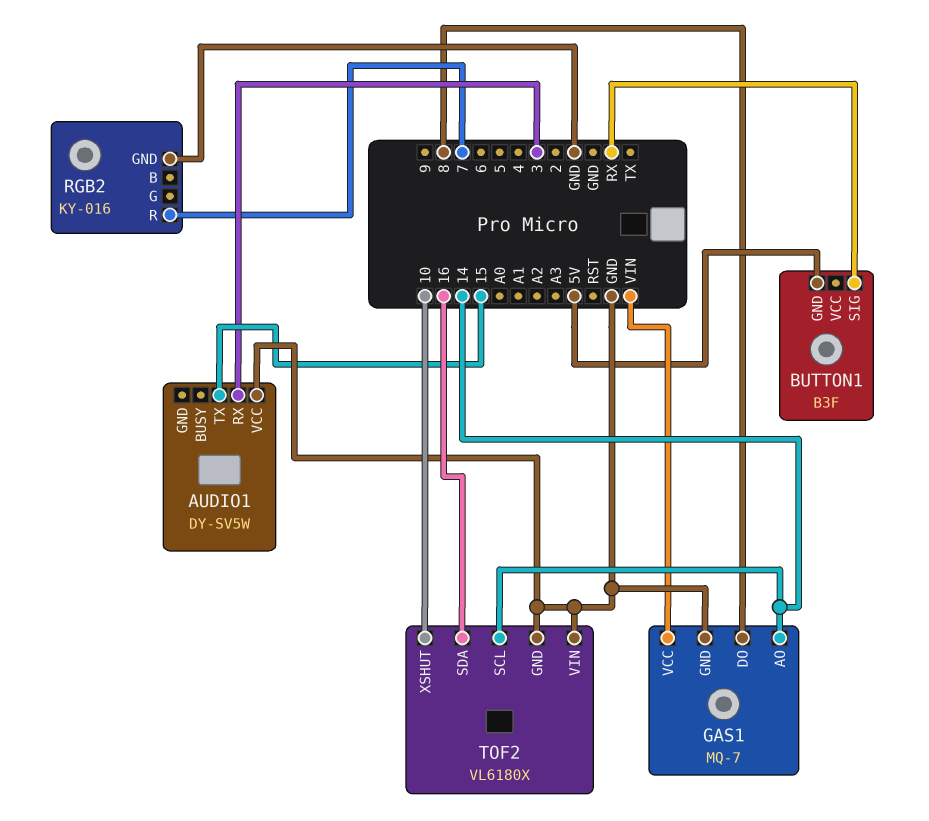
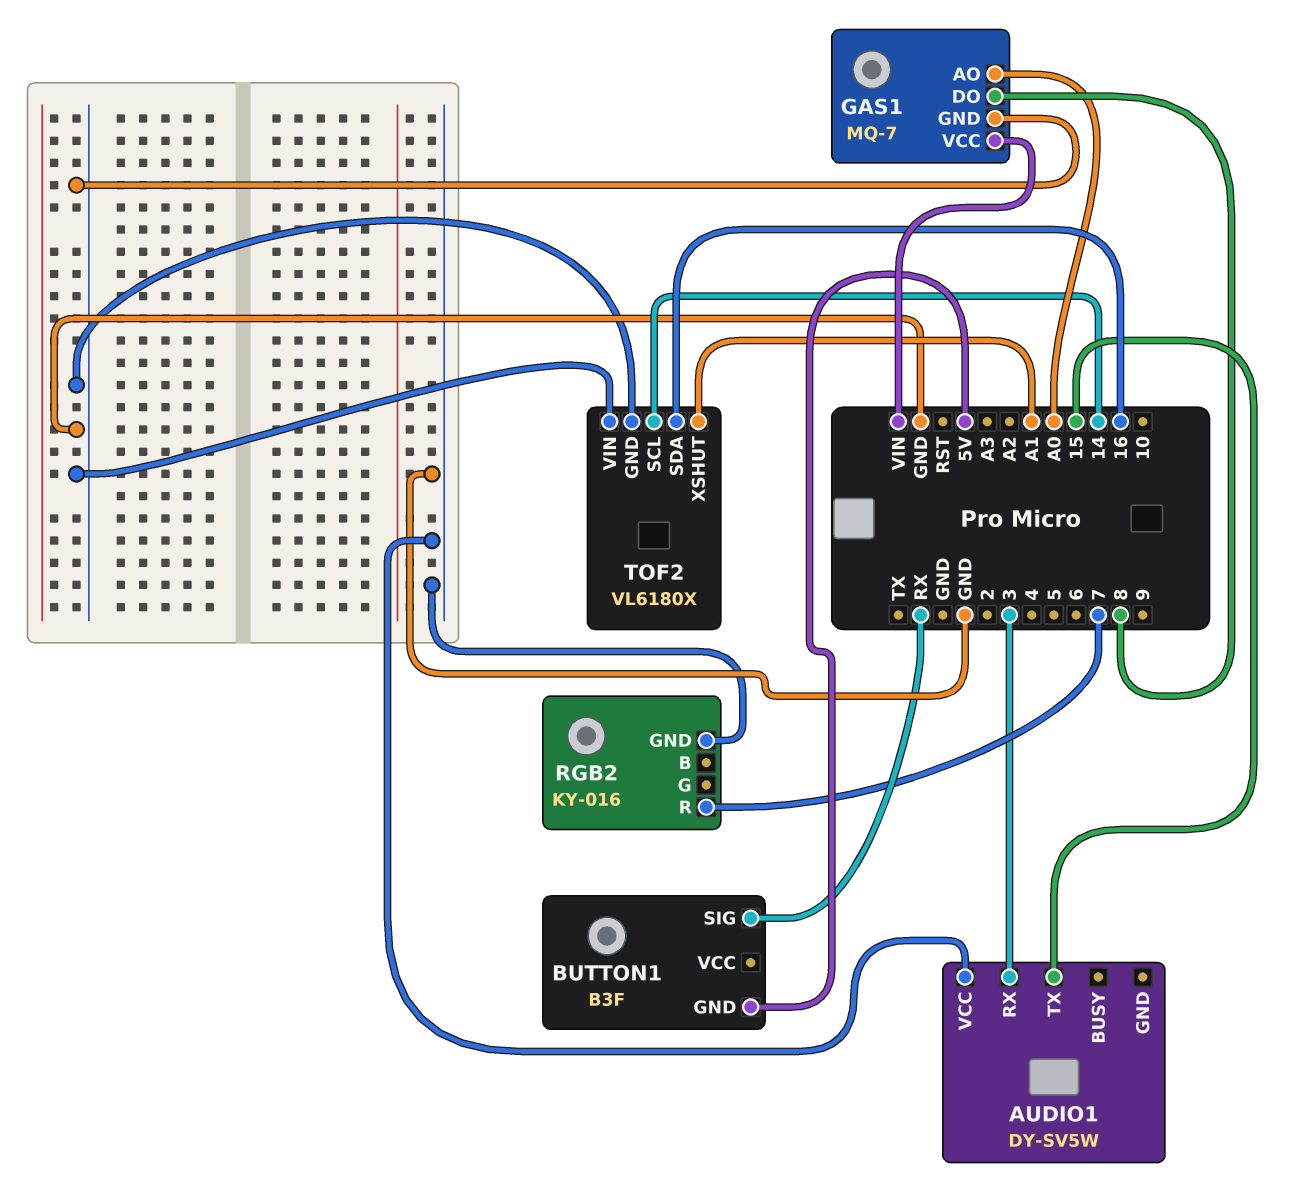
GAS1 pin AO: 14 -> A0
TOF2 pin XSHUT: 10 -> A1

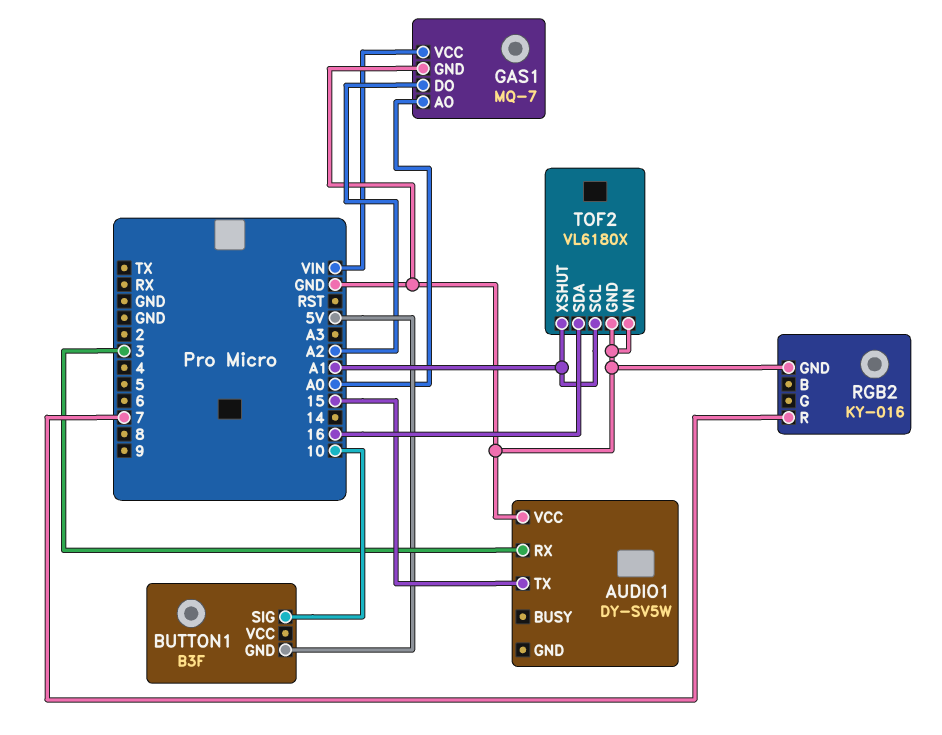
BUTTON1 pin SIG: RX -> 10
GAS1 pin DO: 8 -> A2
TOF2 pin SCL: 14 -> A1

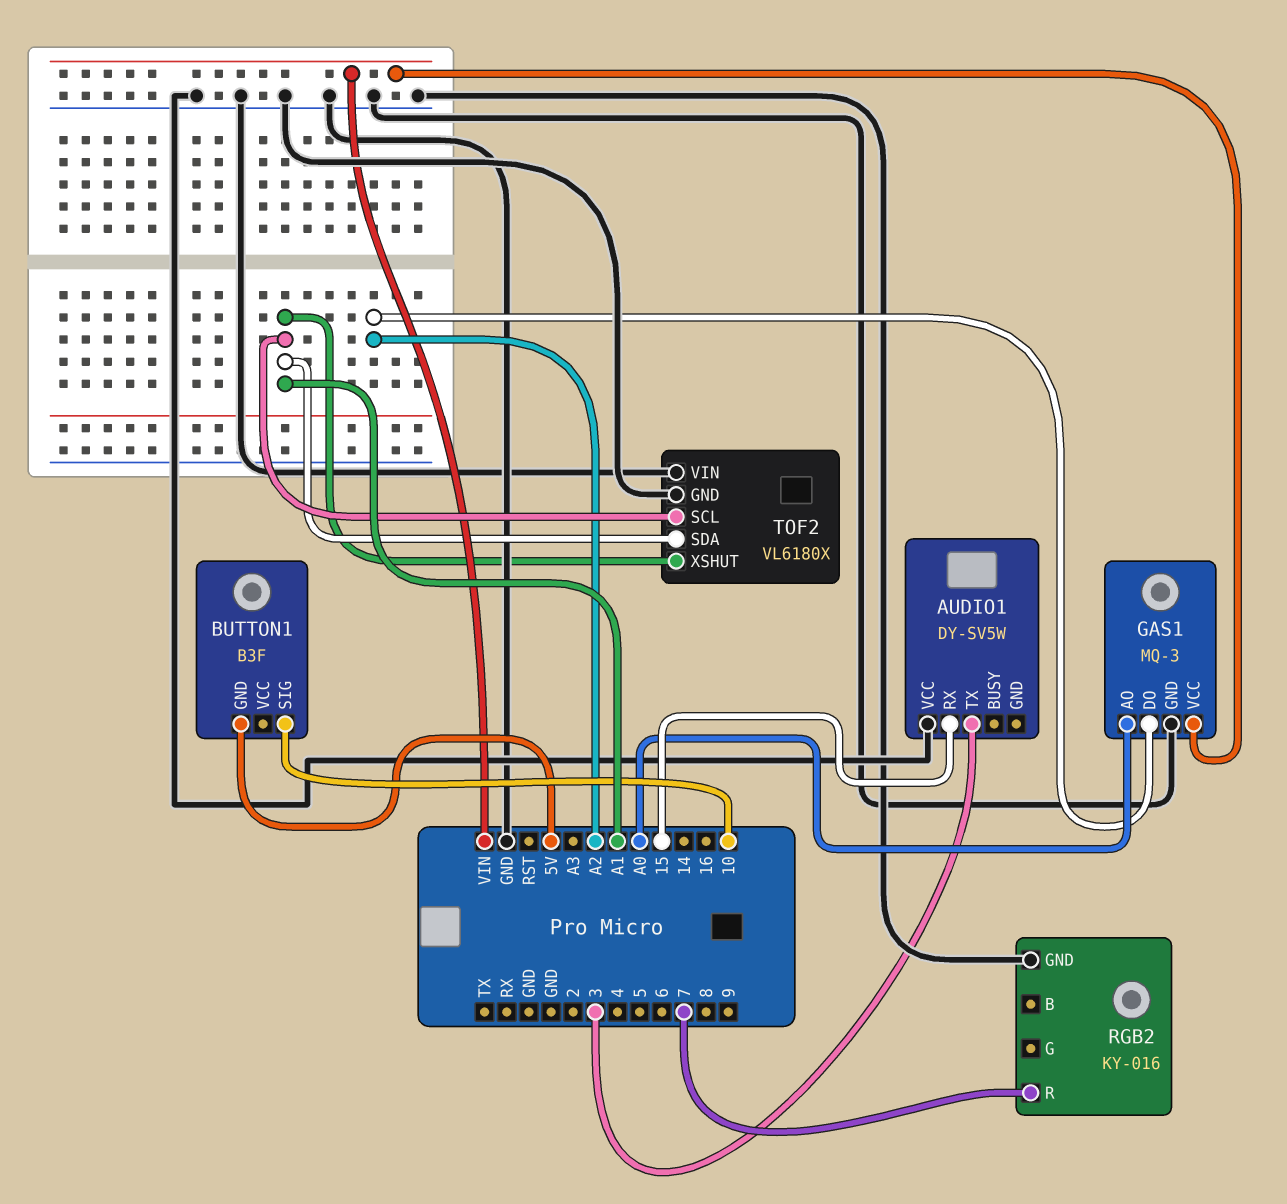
AUDIO1 pin RX: 3 -> 15
AUDIO1 pin TX: 15 -> 3
GAS1: MQ-7 -> MQ-3
TOF2 pin SDA: 16 -> A1

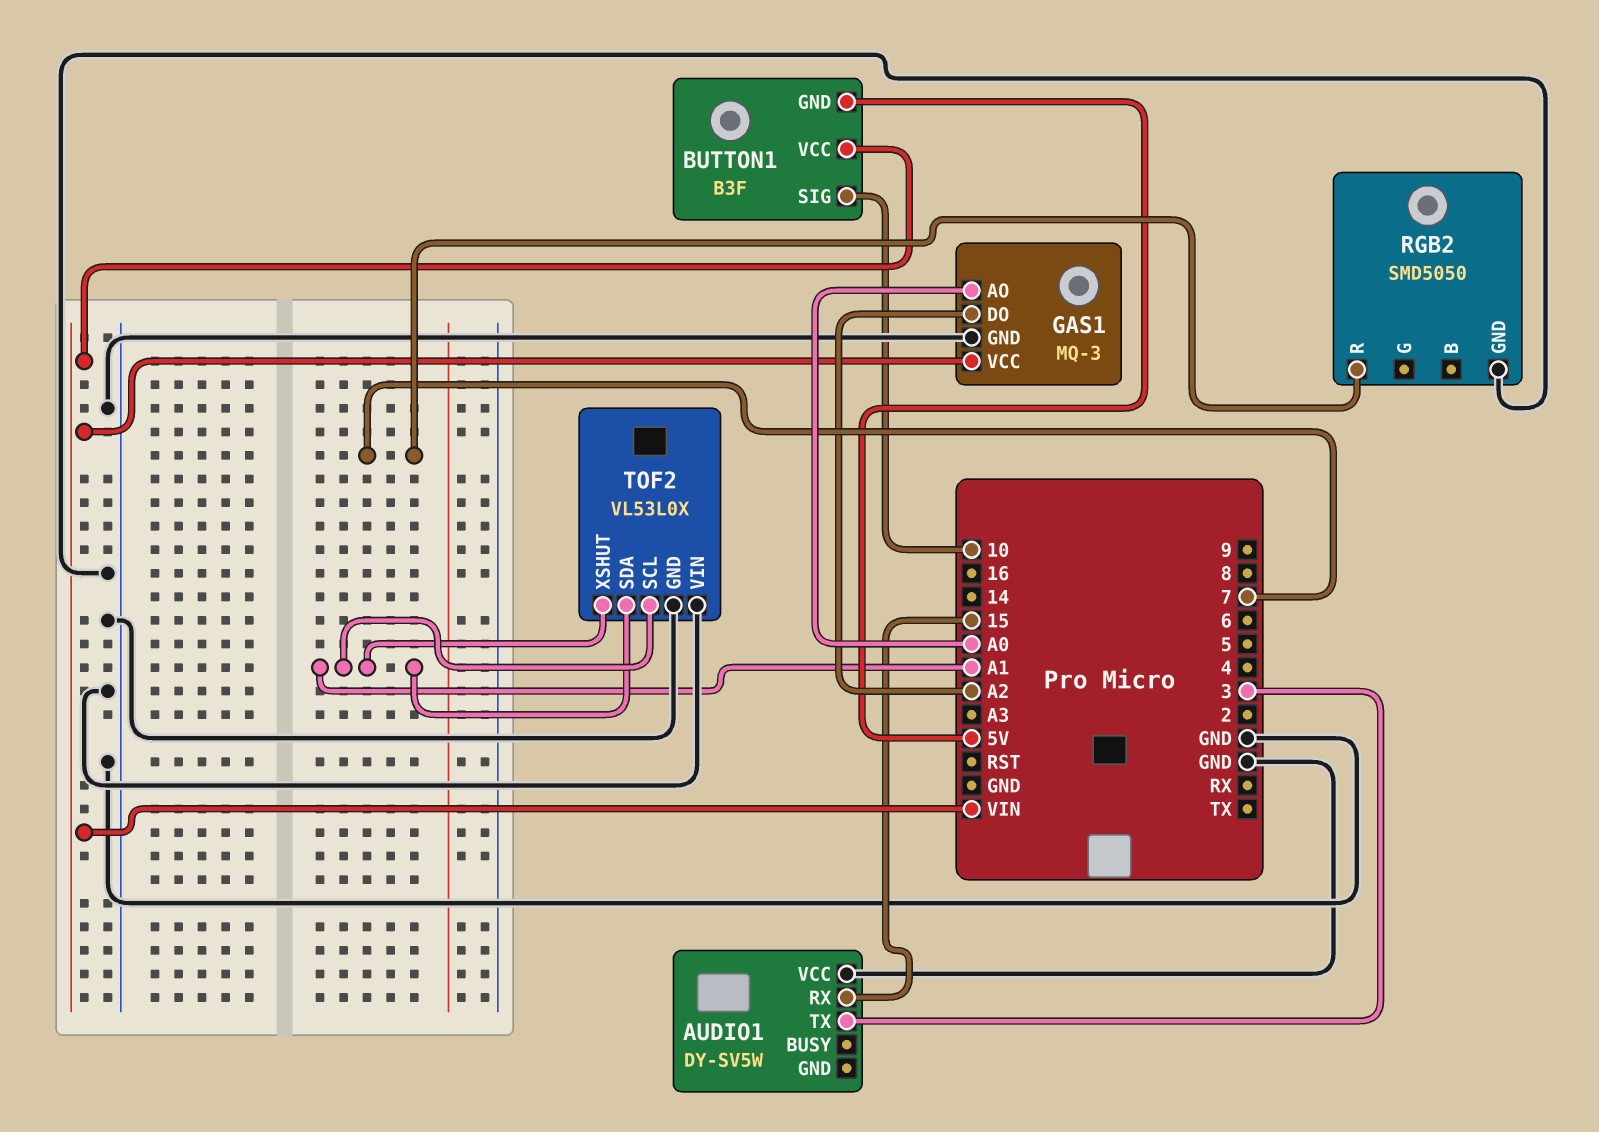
BUTTON1 pin VCC: none -> VIN
RGB2: KY-016 -> SMD5050
TOF2: VL6180X -> VL53L0X

